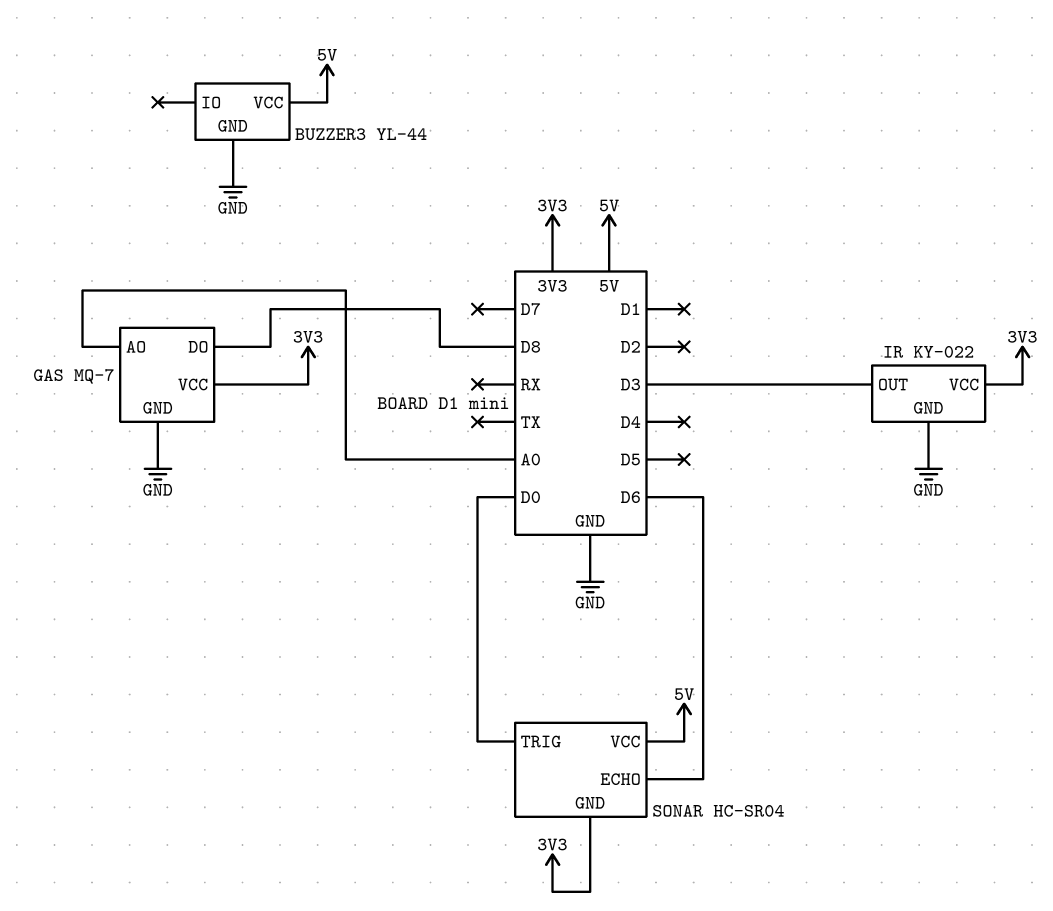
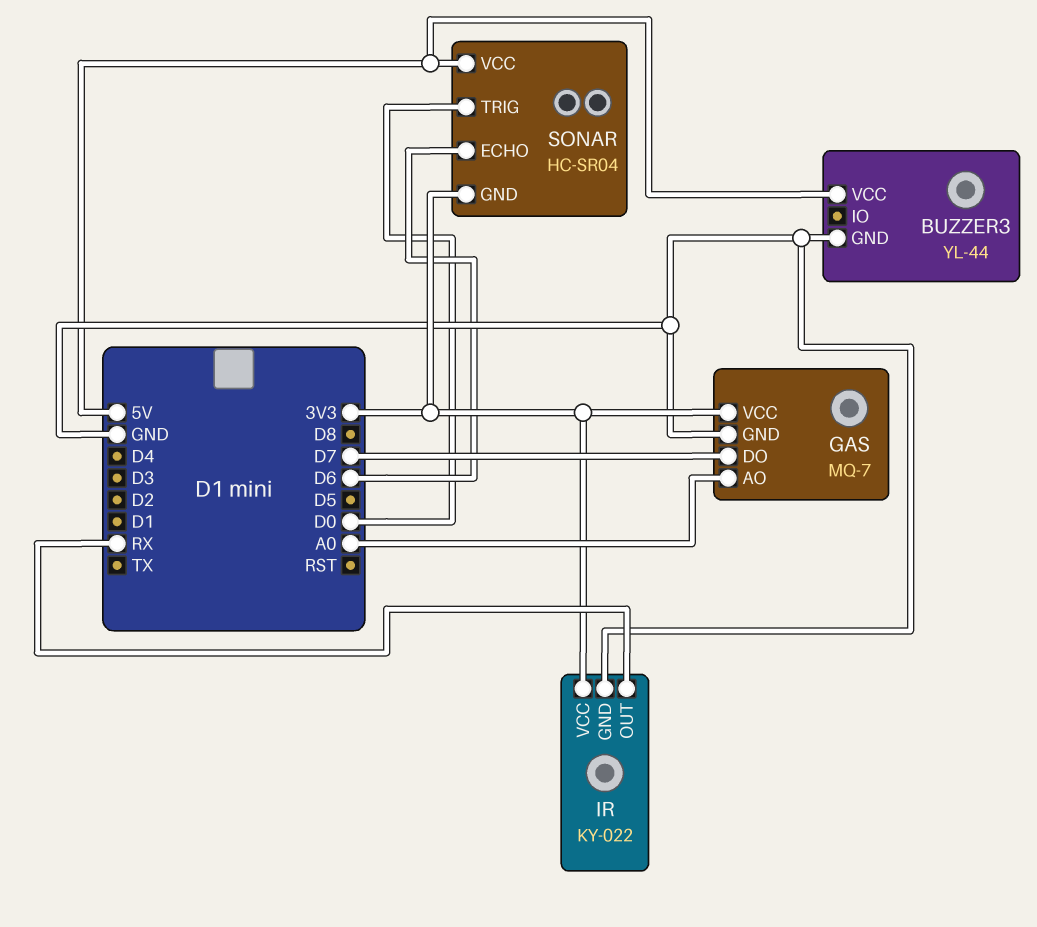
GAS pin DO: D8 -> D7
IR pin OUT: D3 -> RX

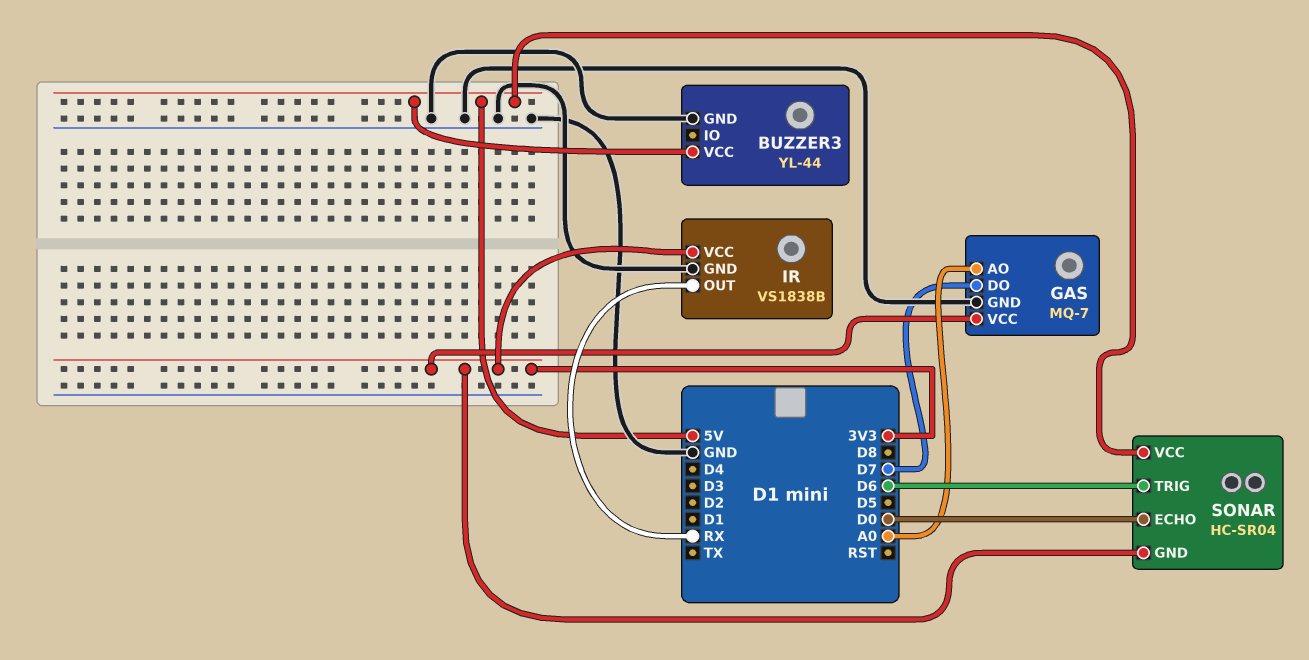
IR: KY-022 -> VS1838B
SONAR pin ECHO: D6 -> D0
SONAR pin TRIG: D0 -> D6

